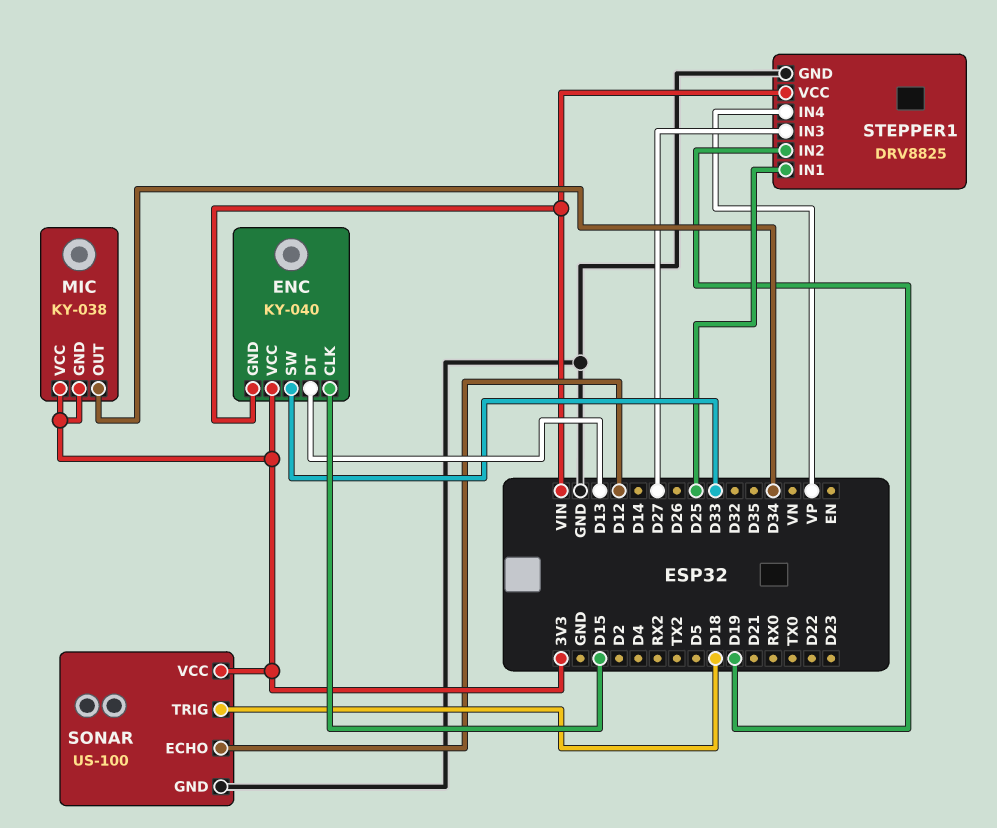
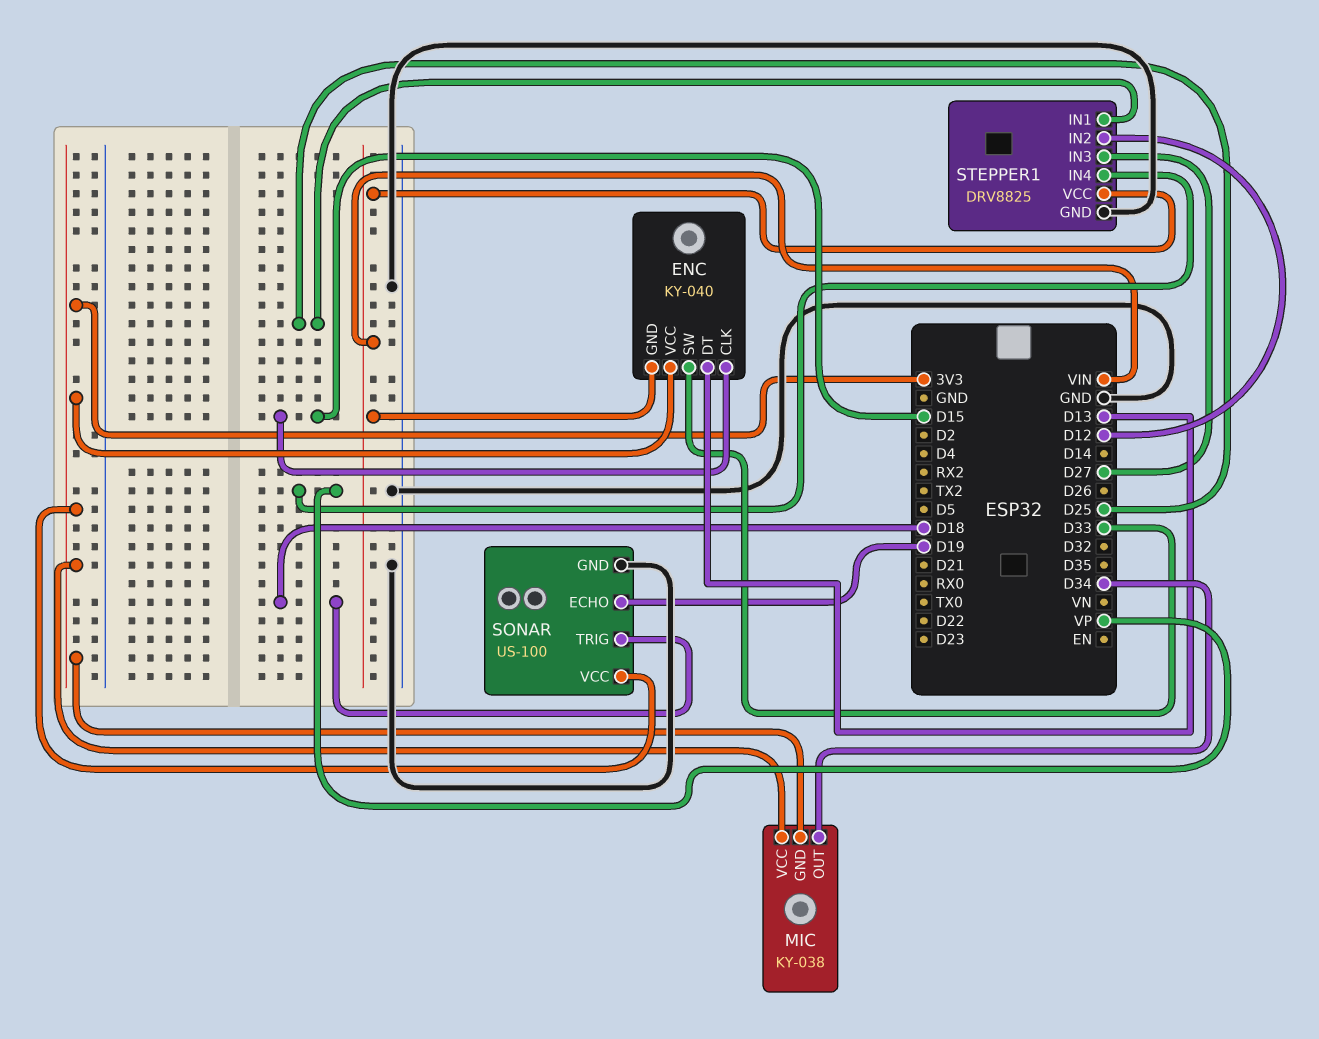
SONAR pin ECHO: D12 -> D19
STEPPER1 pin IN2: D19 -> D12

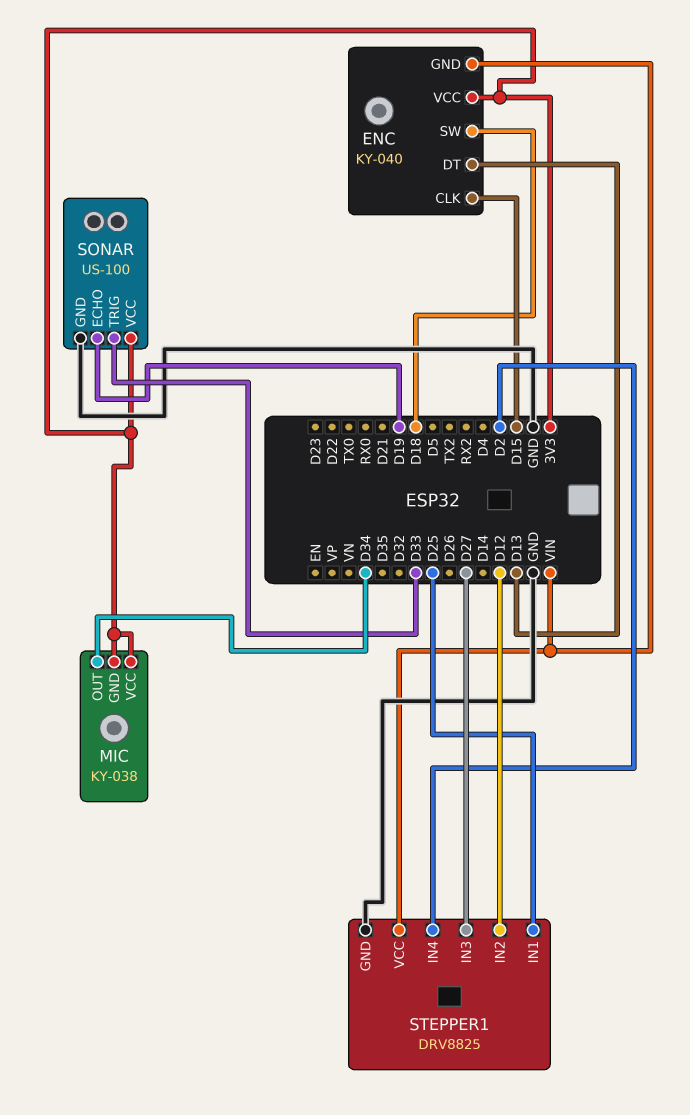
ENC pin SW: D33 -> D18
SONAR pin TRIG: D18 -> D33
STEPPER1 pin IN4: VP -> D2

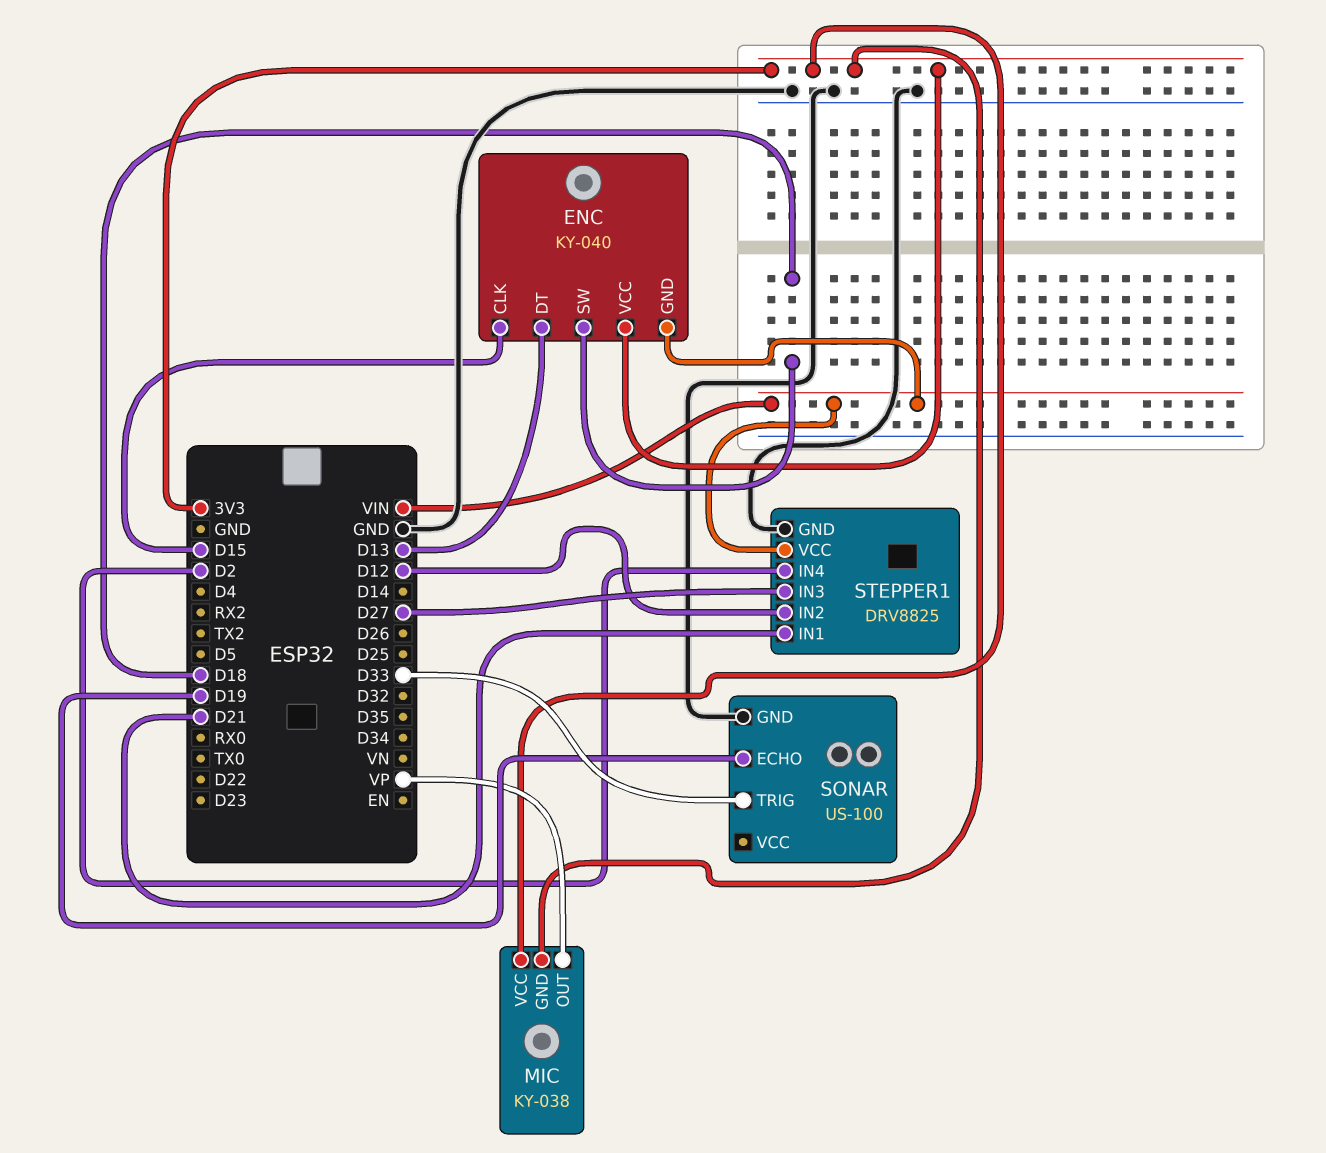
MIC pin OUT: D34 -> VP
SONAR pin VCC: 3V3 -> none
STEPPER1 pin IN1: D25 -> D21

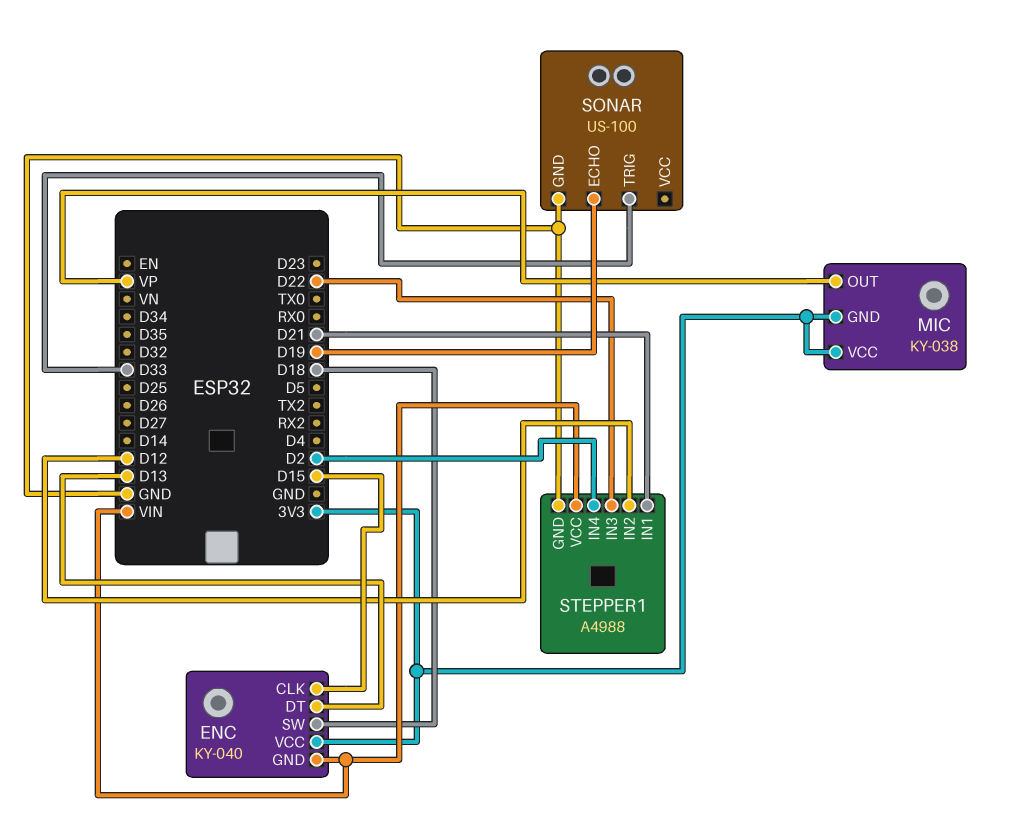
STEPPER1: DRV8825 -> A4988
STEPPER1 pin IN3: D27 -> D22

